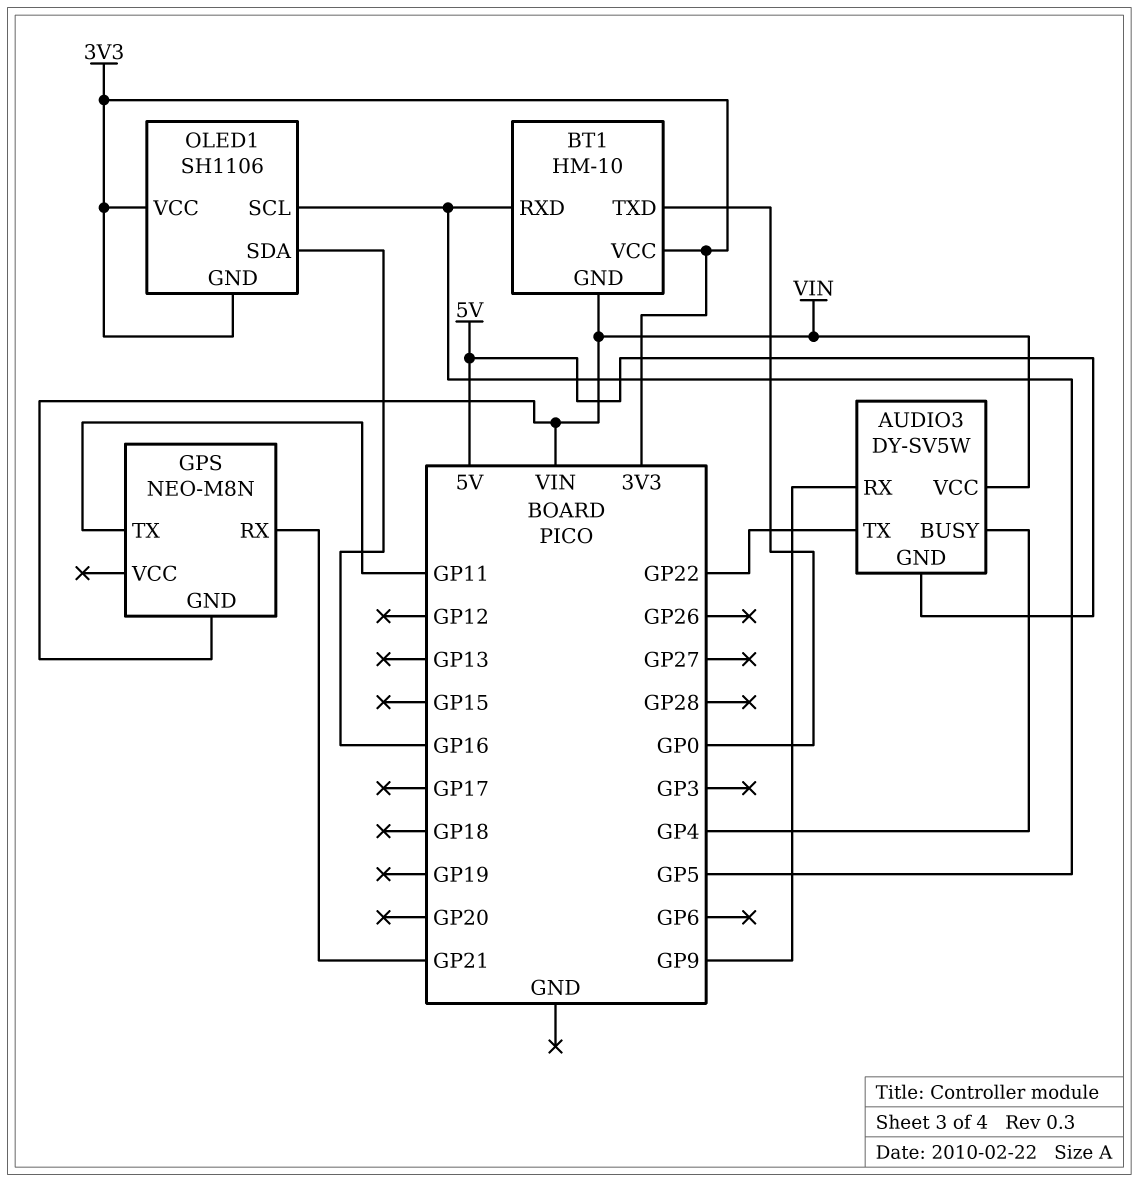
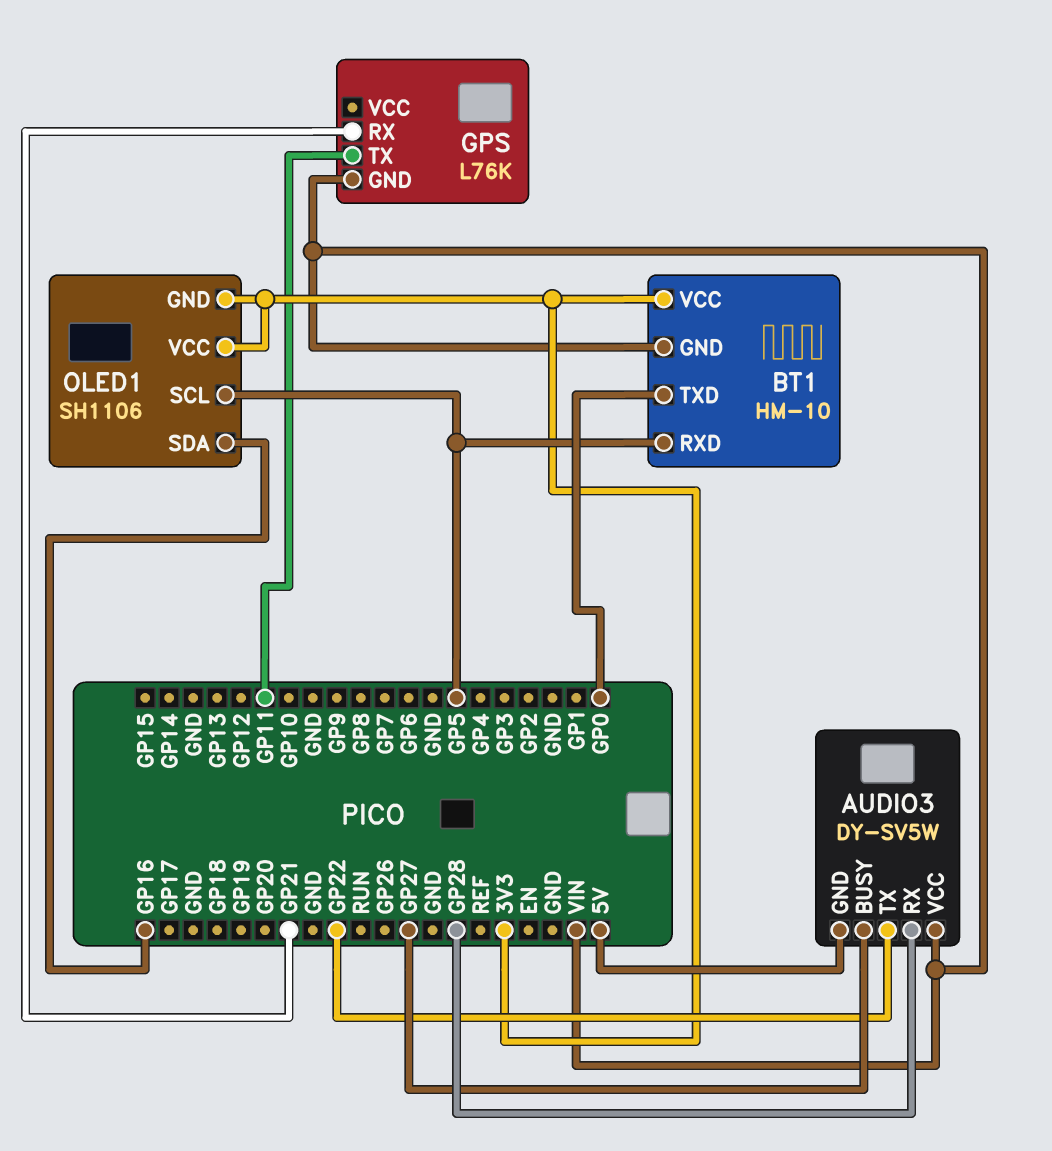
AUDIO3 pin BUSY: GP4 -> GP27
AUDIO3 pin RX: GP9 -> GP28
GPS: NEO-M8N -> L76K

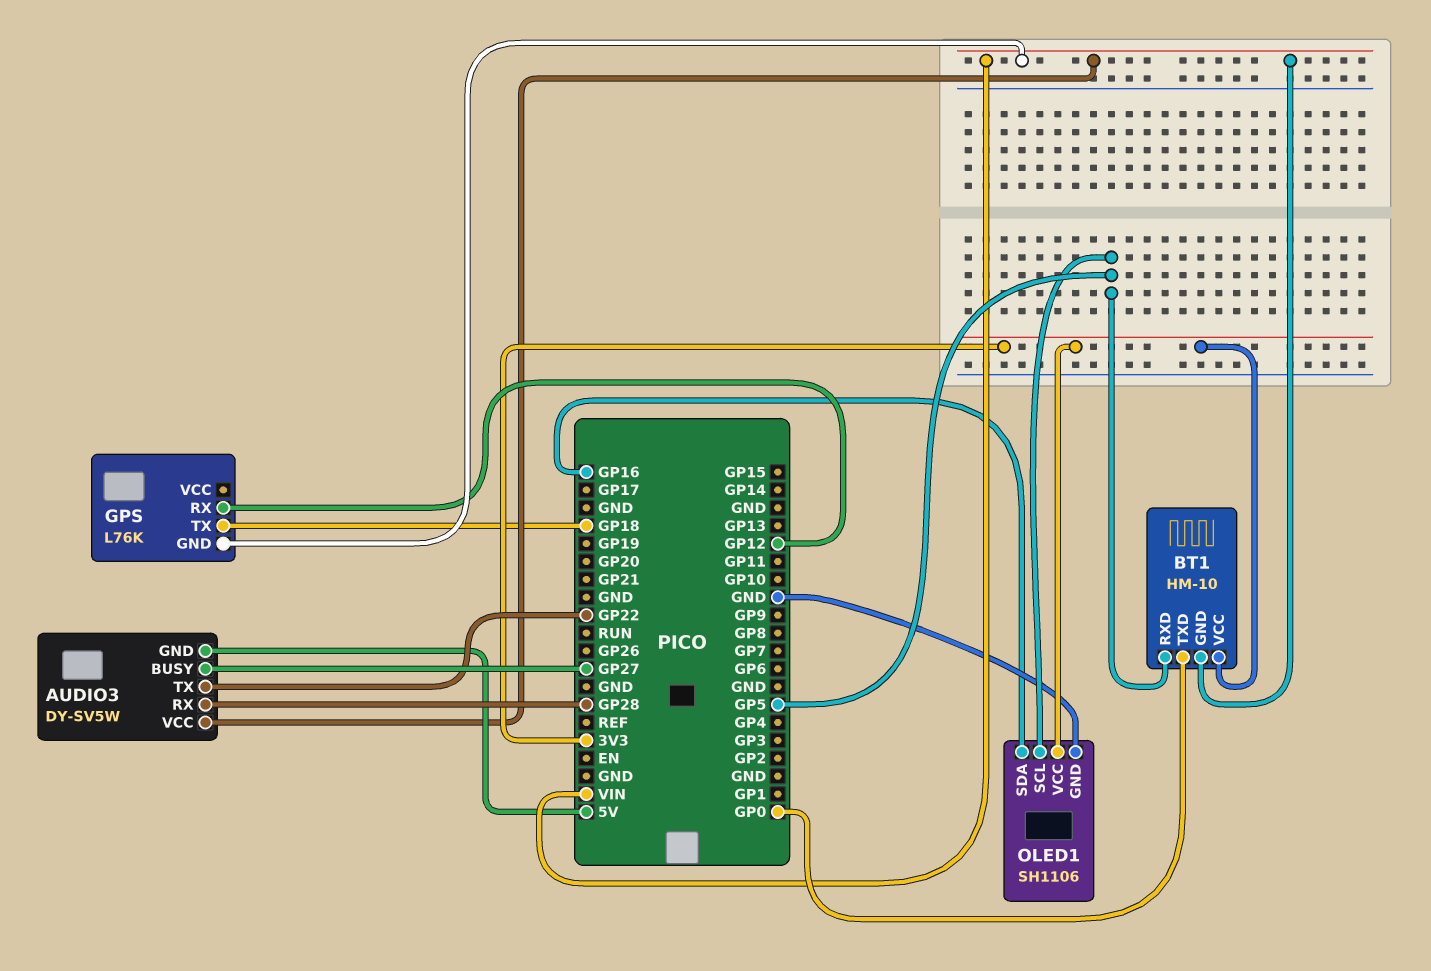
GPS pin RX: GP21 -> GP12
GPS pin TX: GP11 -> GP18
OLED1 pin GND: 3V3 -> GND

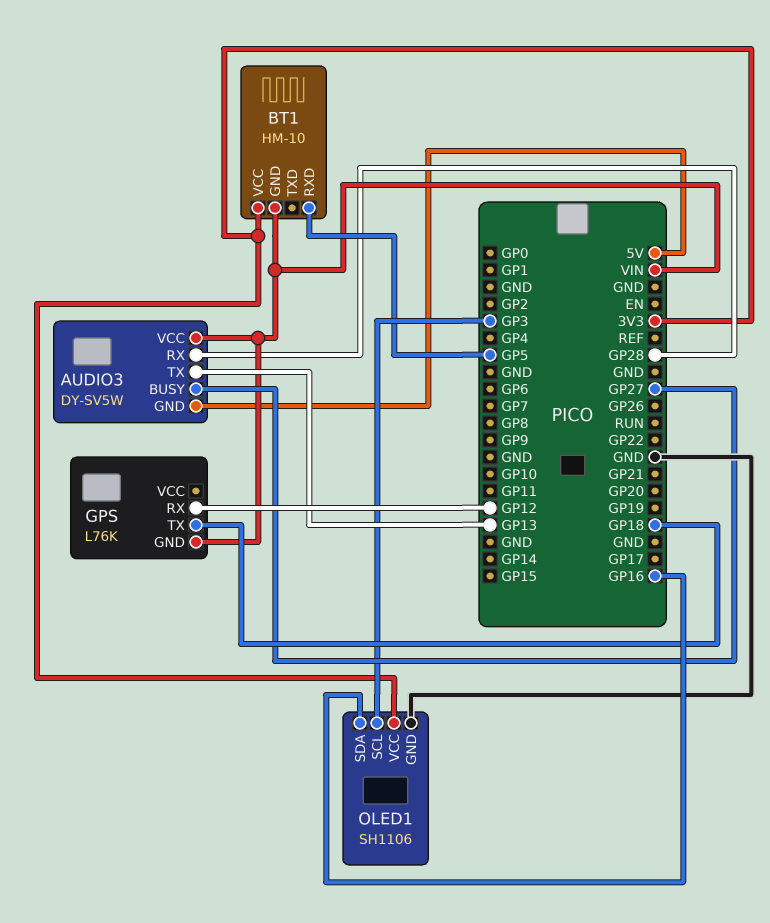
AUDIO3 pin TX: GP22 -> GP13
BT1 pin TXD: GP0 -> none
OLED1 pin SCL: GP5 -> GP3

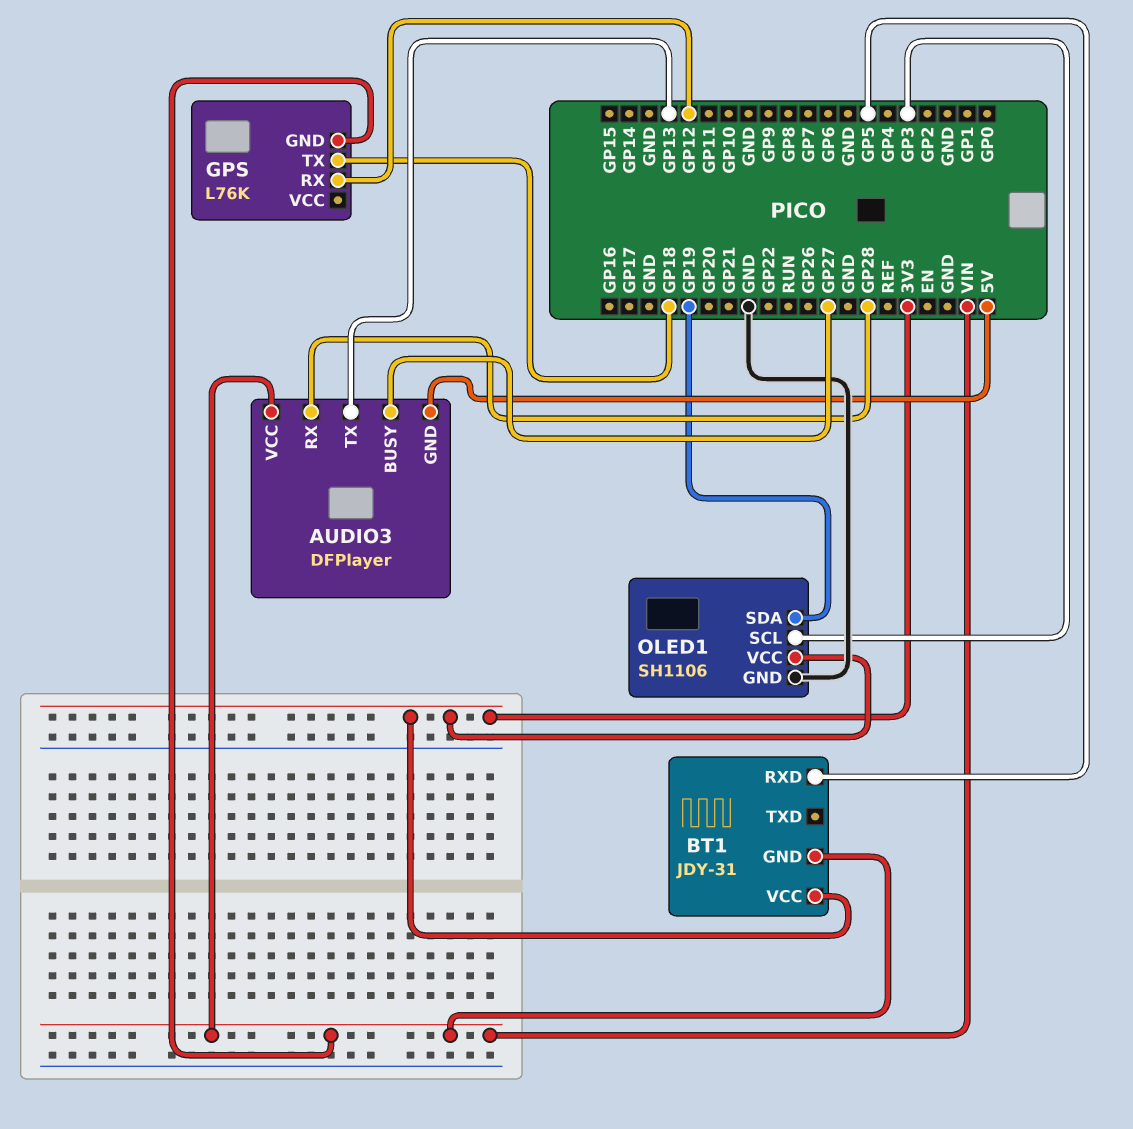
AUDIO3: DY-SV5W -> DFPlayer
BT1: HM-10 -> JDY-31
OLED1 pin SDA: GP16 -> GP19

